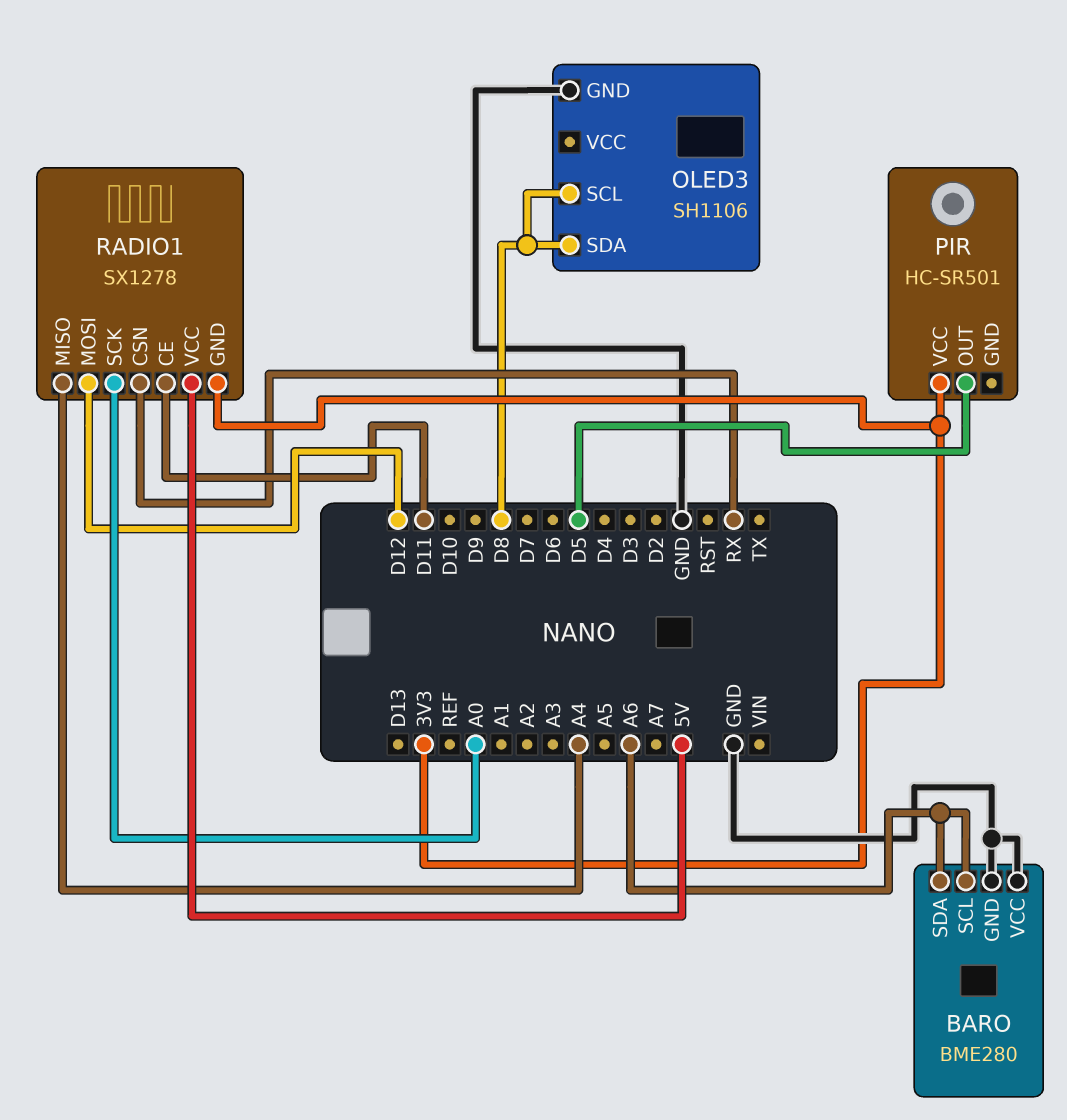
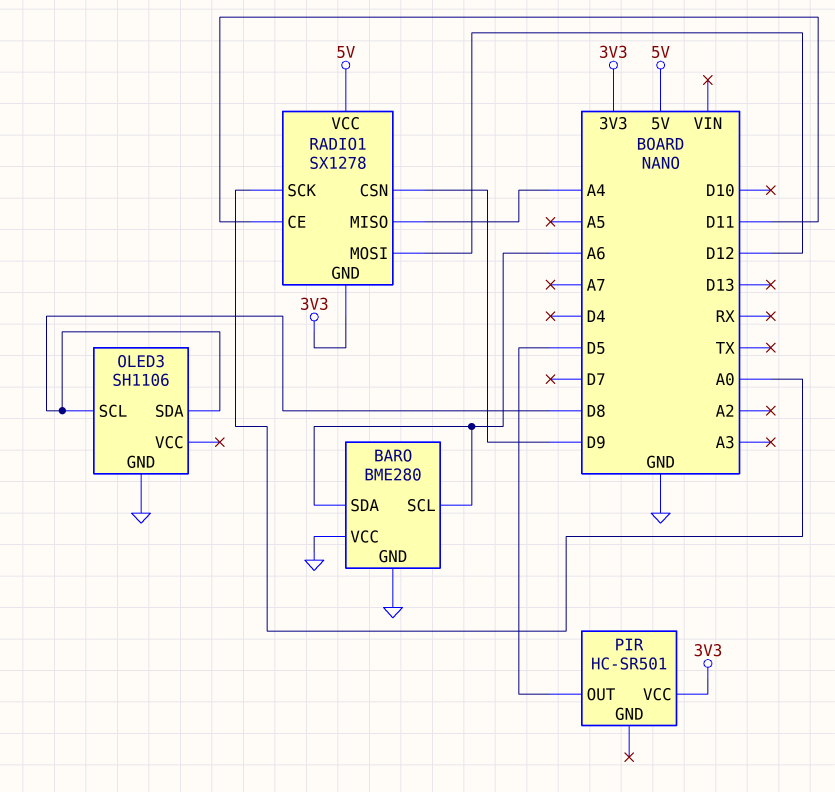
RADIO1 pin CSN: RX -> D9

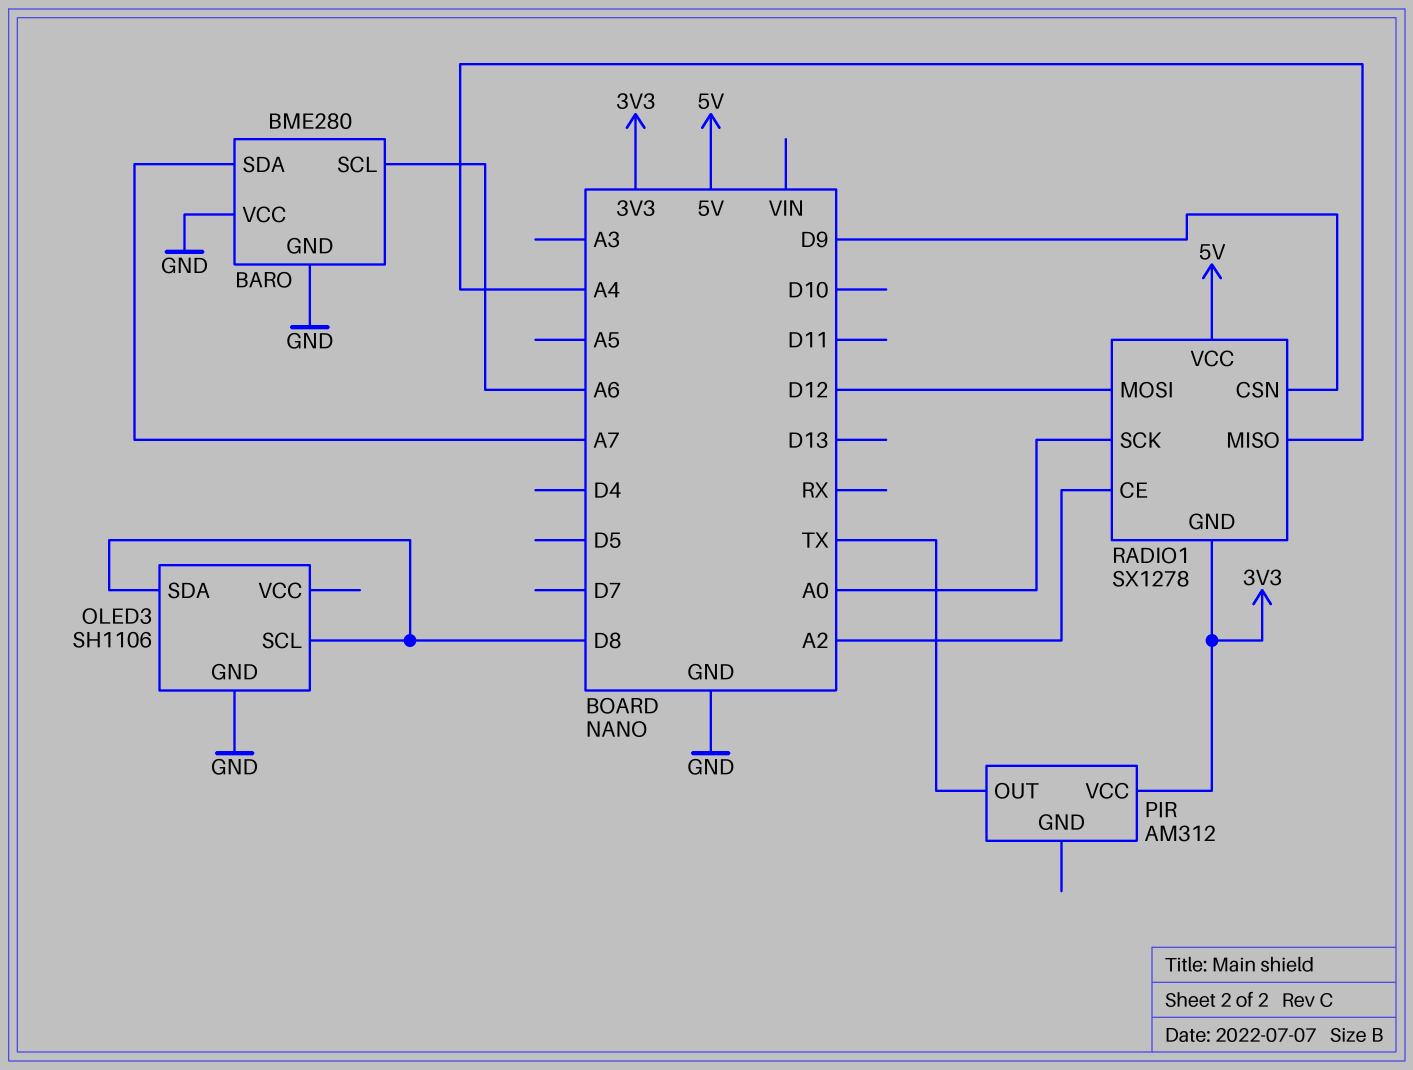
BARO pin SDA: A6 -> A7
PIR: HC-SR501 -> AM312
PIR pin OUT: D5 -> TX
RADIO1 pin CE: D11 -> A2

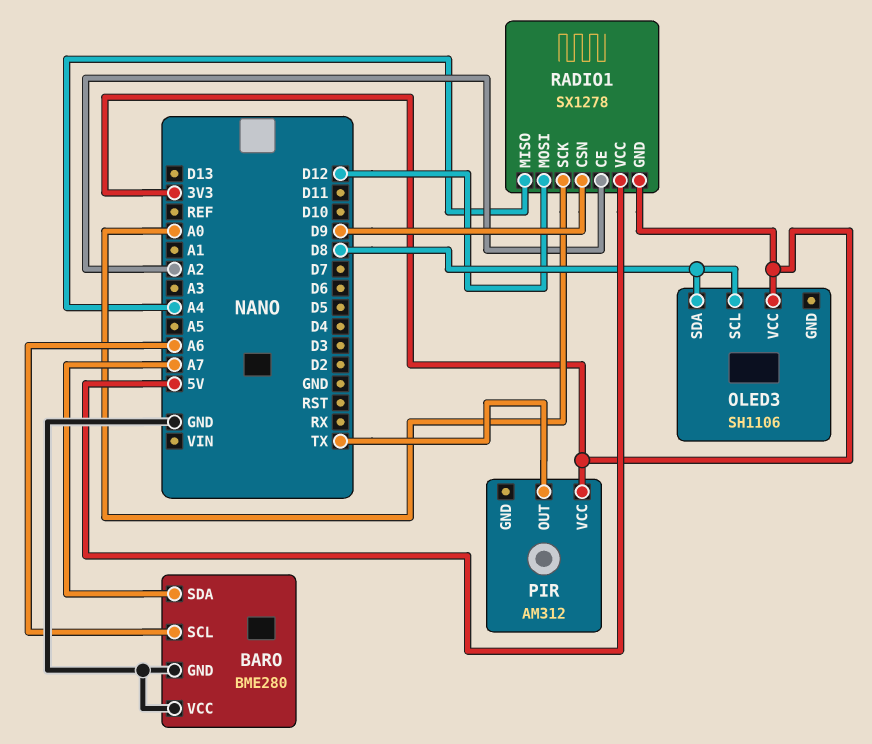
OLED3 pin GND: GND -> none
OLED3 pin VCC: none -> 3V3

